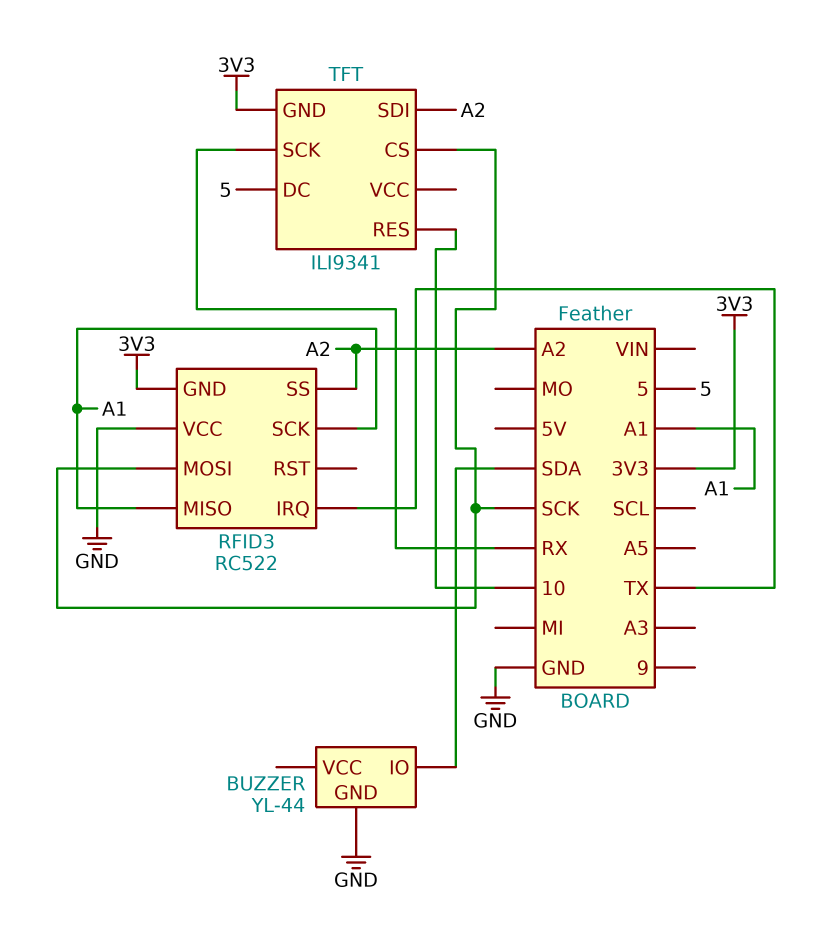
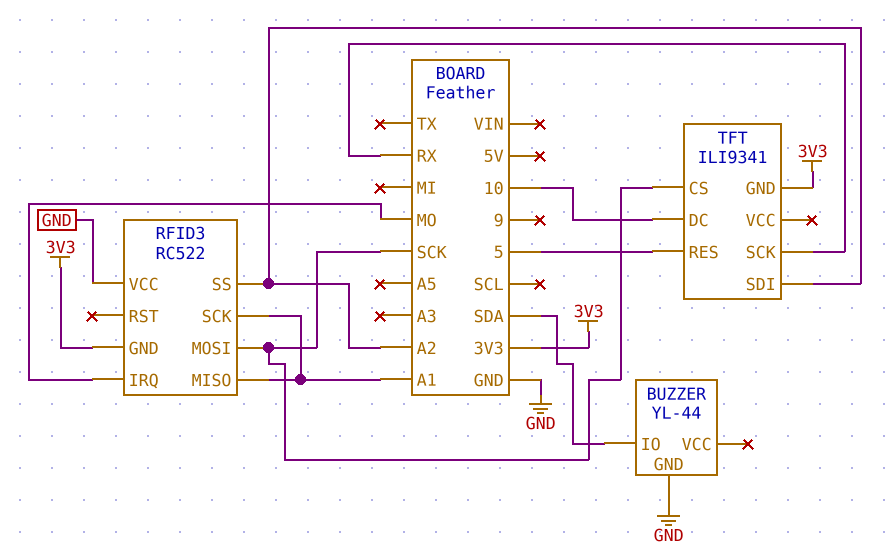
RFID3 pin IRQ: TX -> MO
TFT pin DC: 5 -> 10
TFT pin RES: 10 -> 5

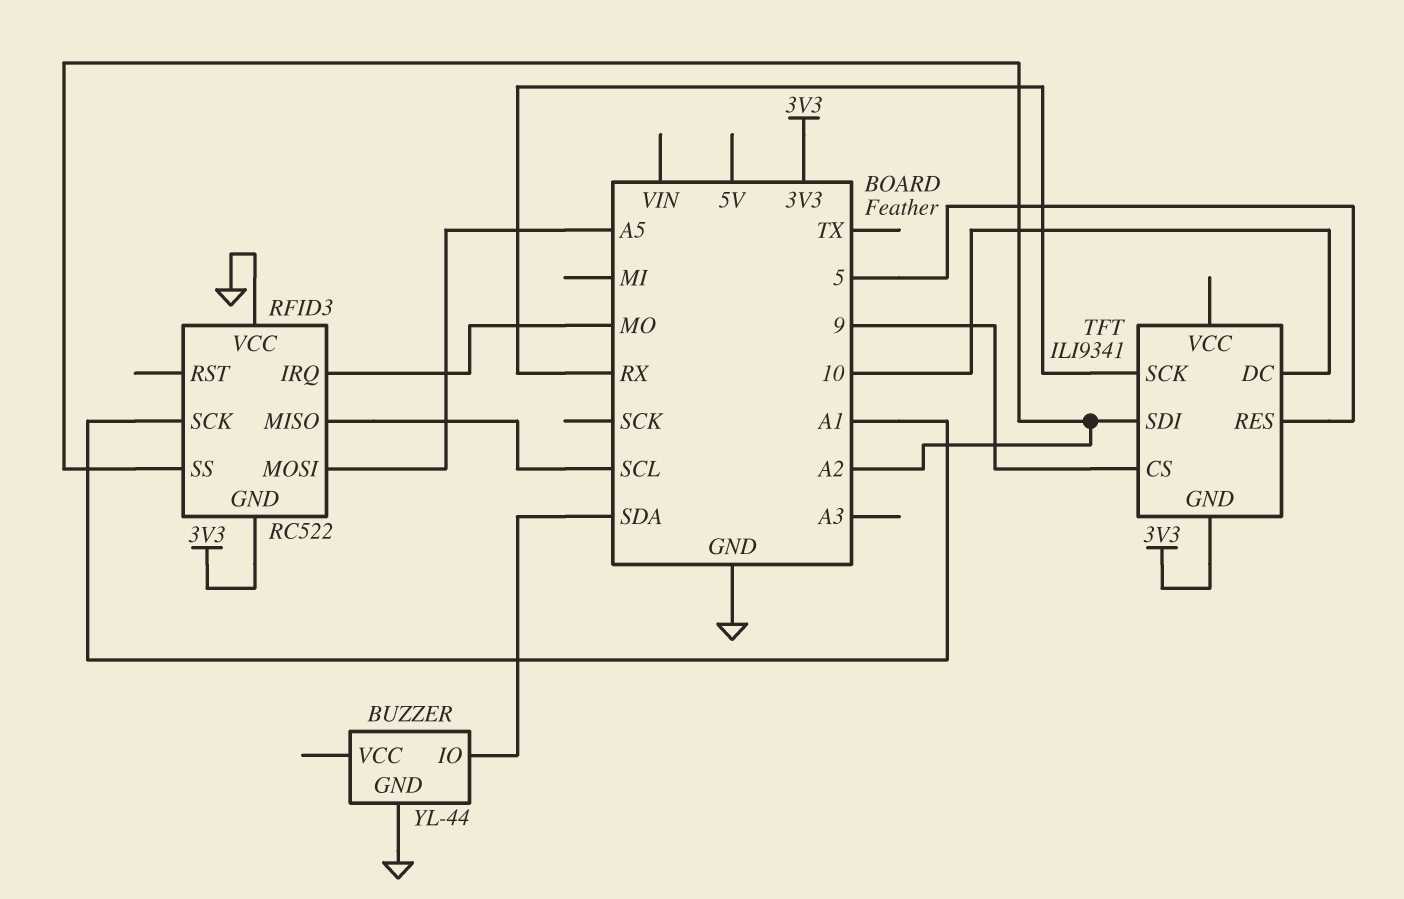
RFID3 pin MISO: A1 -> SCL
RFID3 pin MOSI: SCK -> A5
TFT pin CS: SCK -> 9

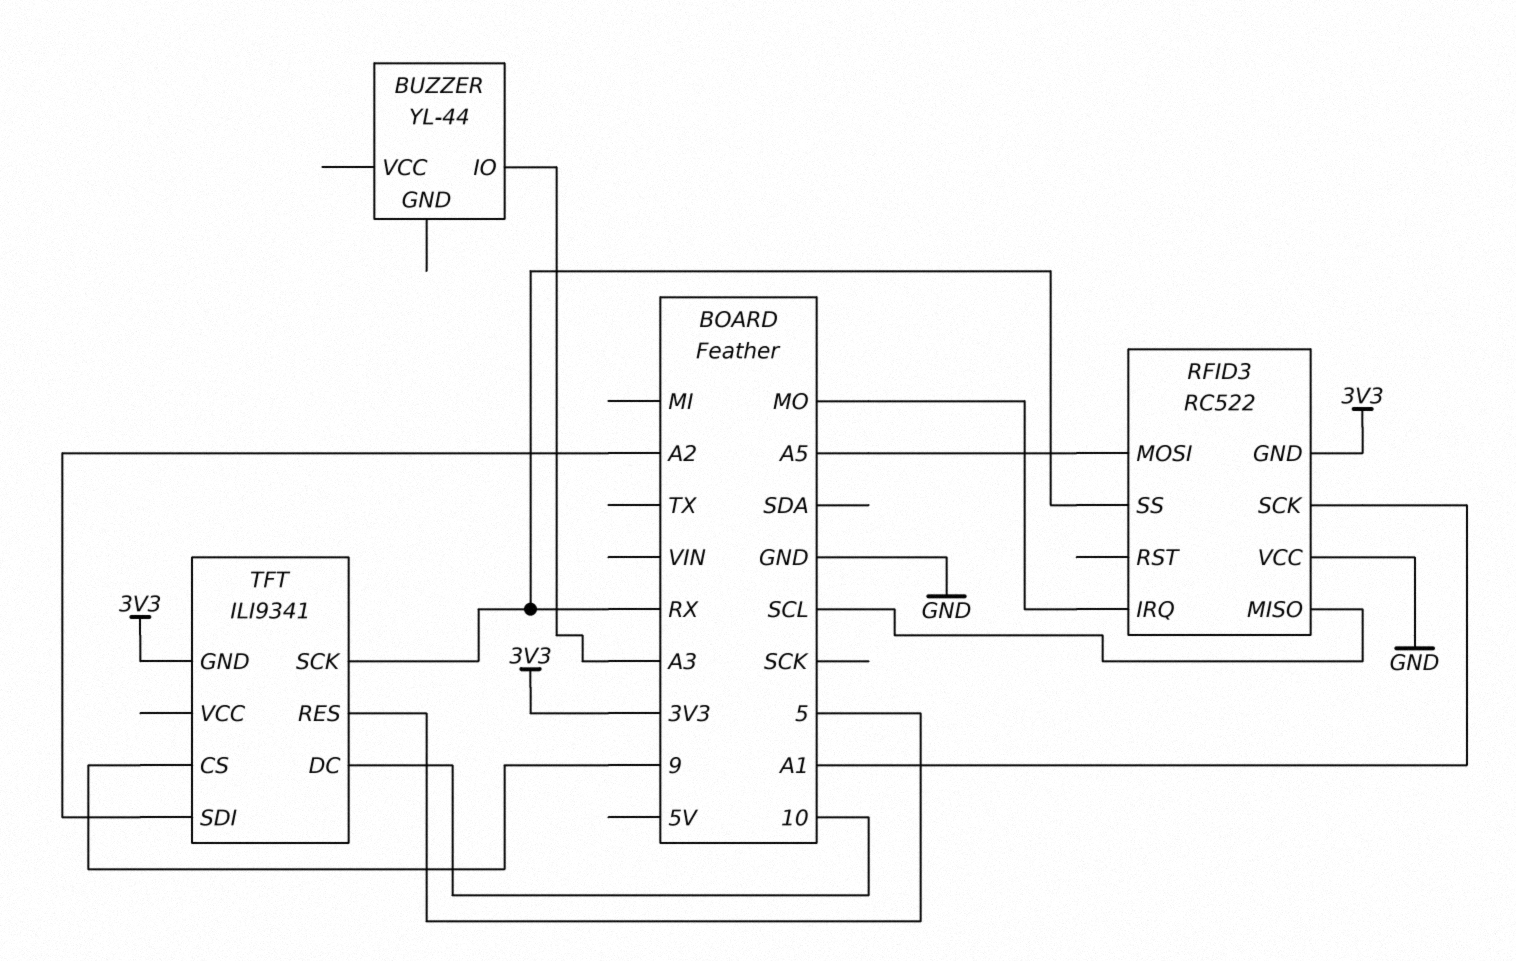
BUZZER pin GND: GND -> none
BUZZER pin IO: SDA -> A3
RFID3 pin SS: A2 -> RX

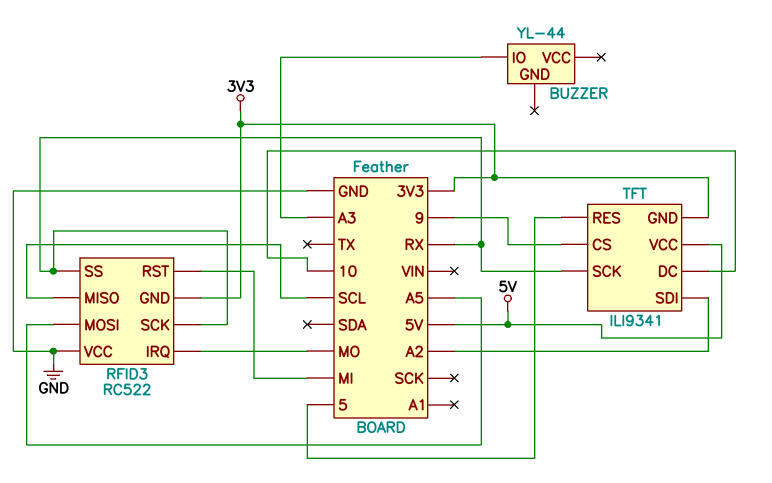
RFID3 pin RST: none -> MI
RFID3 pin SCK: A1 -> RX
TFT pin VCC: none -> 5V

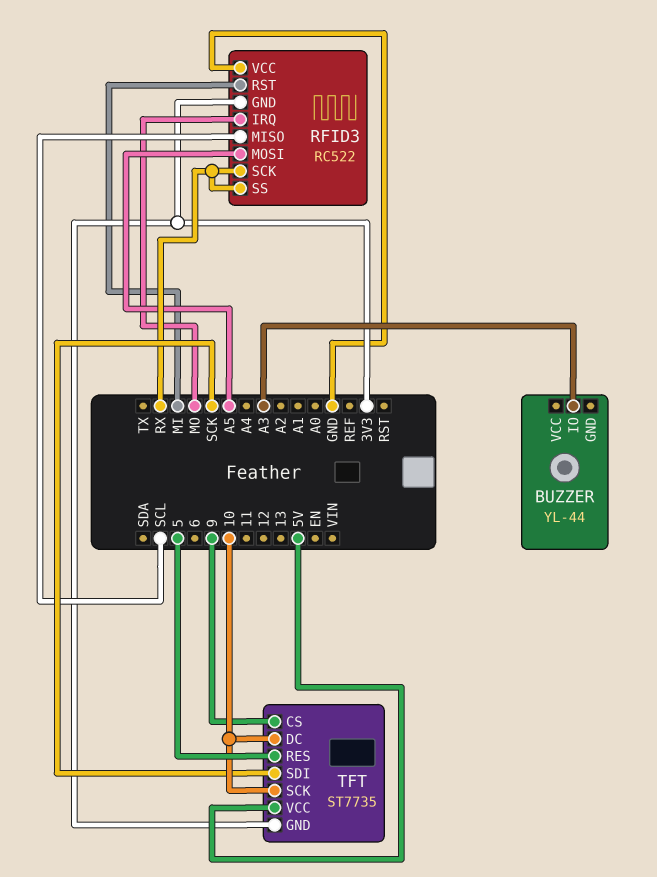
TFT: ILI9341 -> ST7735
TFT pin SCK: RX -> 10
TFT pin SDI: A2 -> SCK

